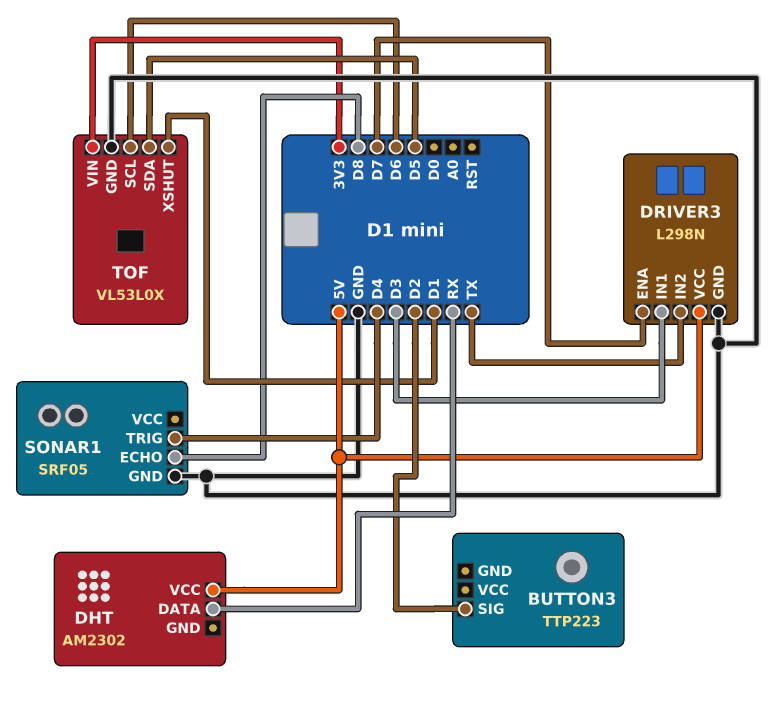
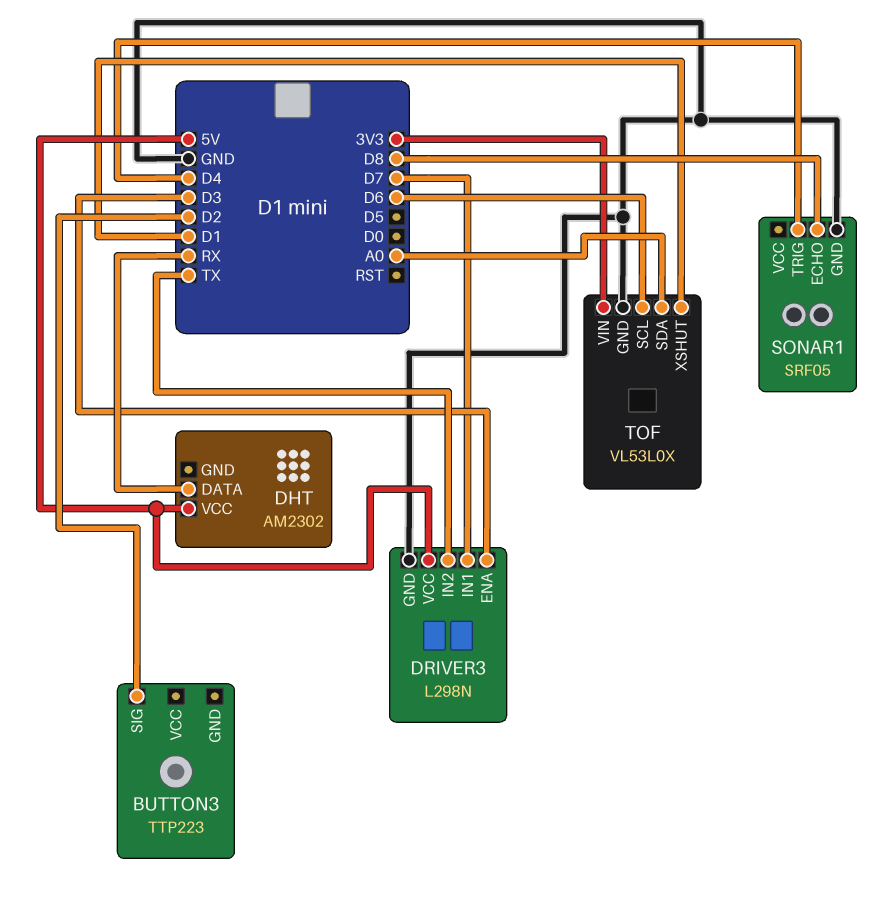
DRIVER3 pin ENA: D7 -> D3
DRIVER3 pin IN1: D3 -> D7
TOF pin SDA: D5 -> A0

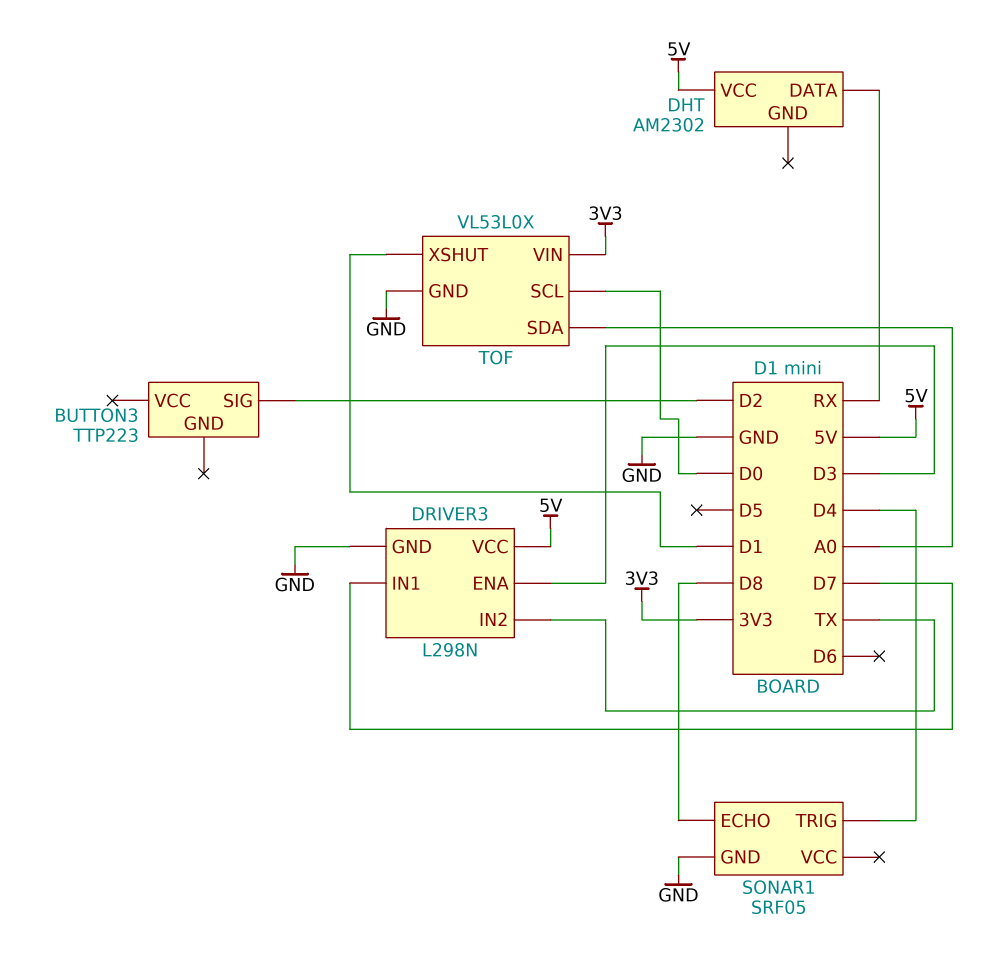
TOF pin SCL: D6 -> D0

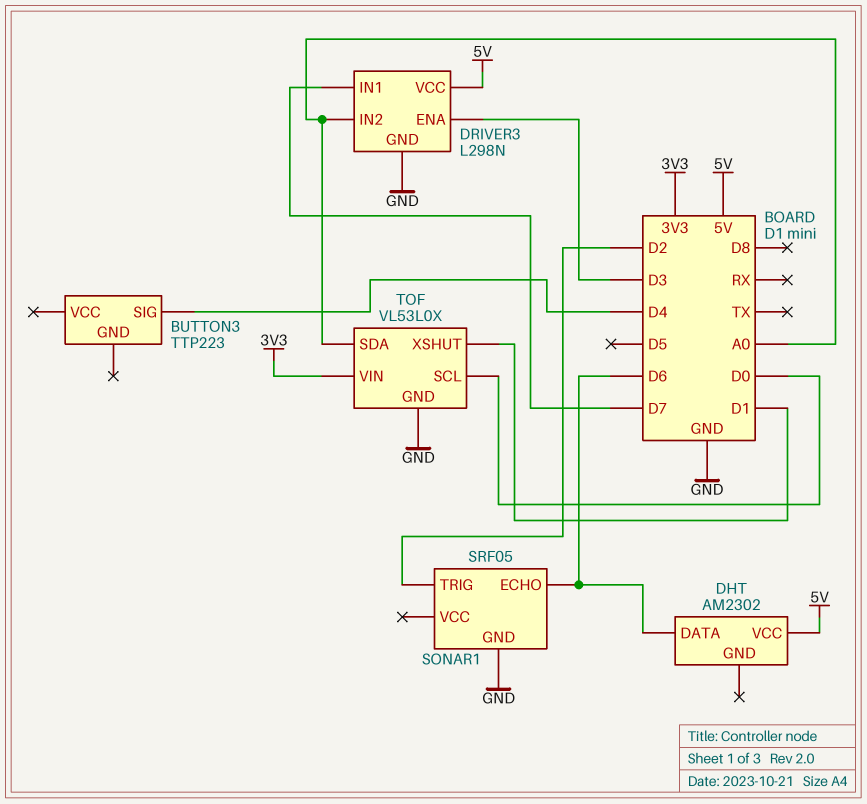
BUTTON3 pin SIG: D2 -> D4
DHT pin DATA: RX -> D6
DRIVER3 pin IN2: TX -> A0
SONAR1 pin ECHO: D8 -> D6
SONAR1 pin TRIG: D4 -> D2

